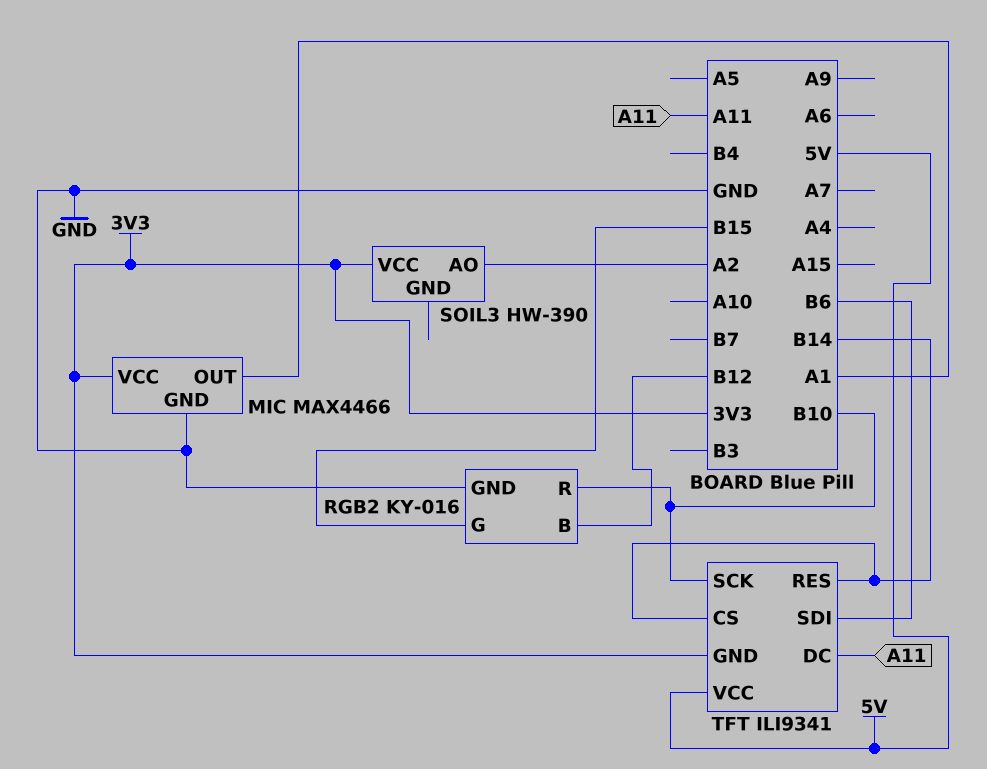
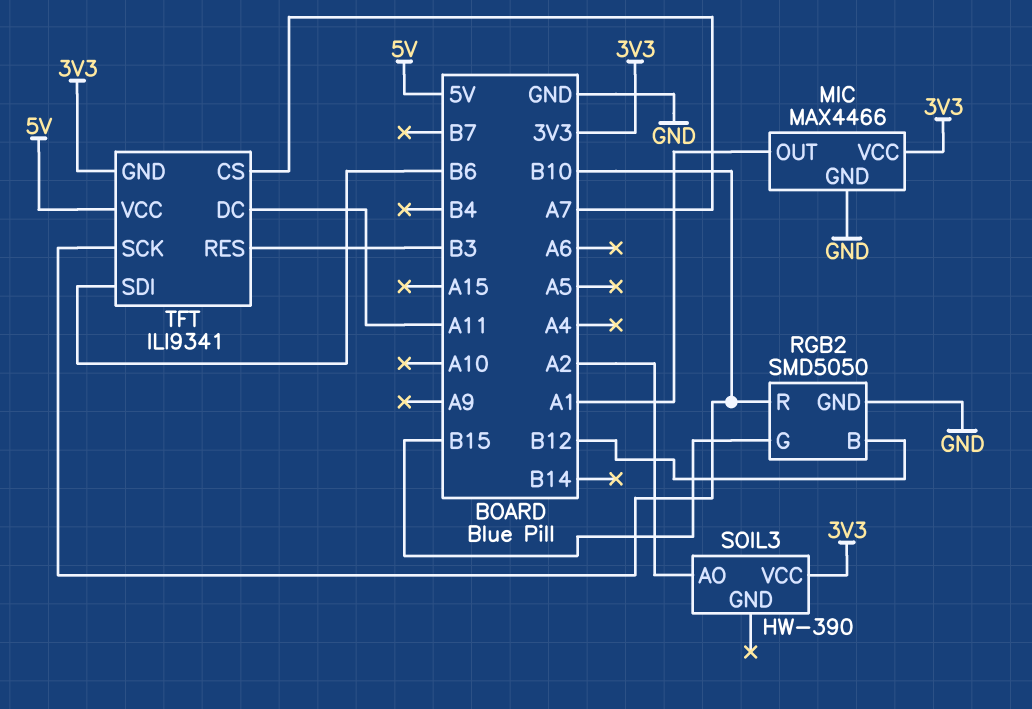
RGB2: KY-016 -> SMD5050
TFT pin CS: B14 -> A7
TFT pin RES: B14 -> B3

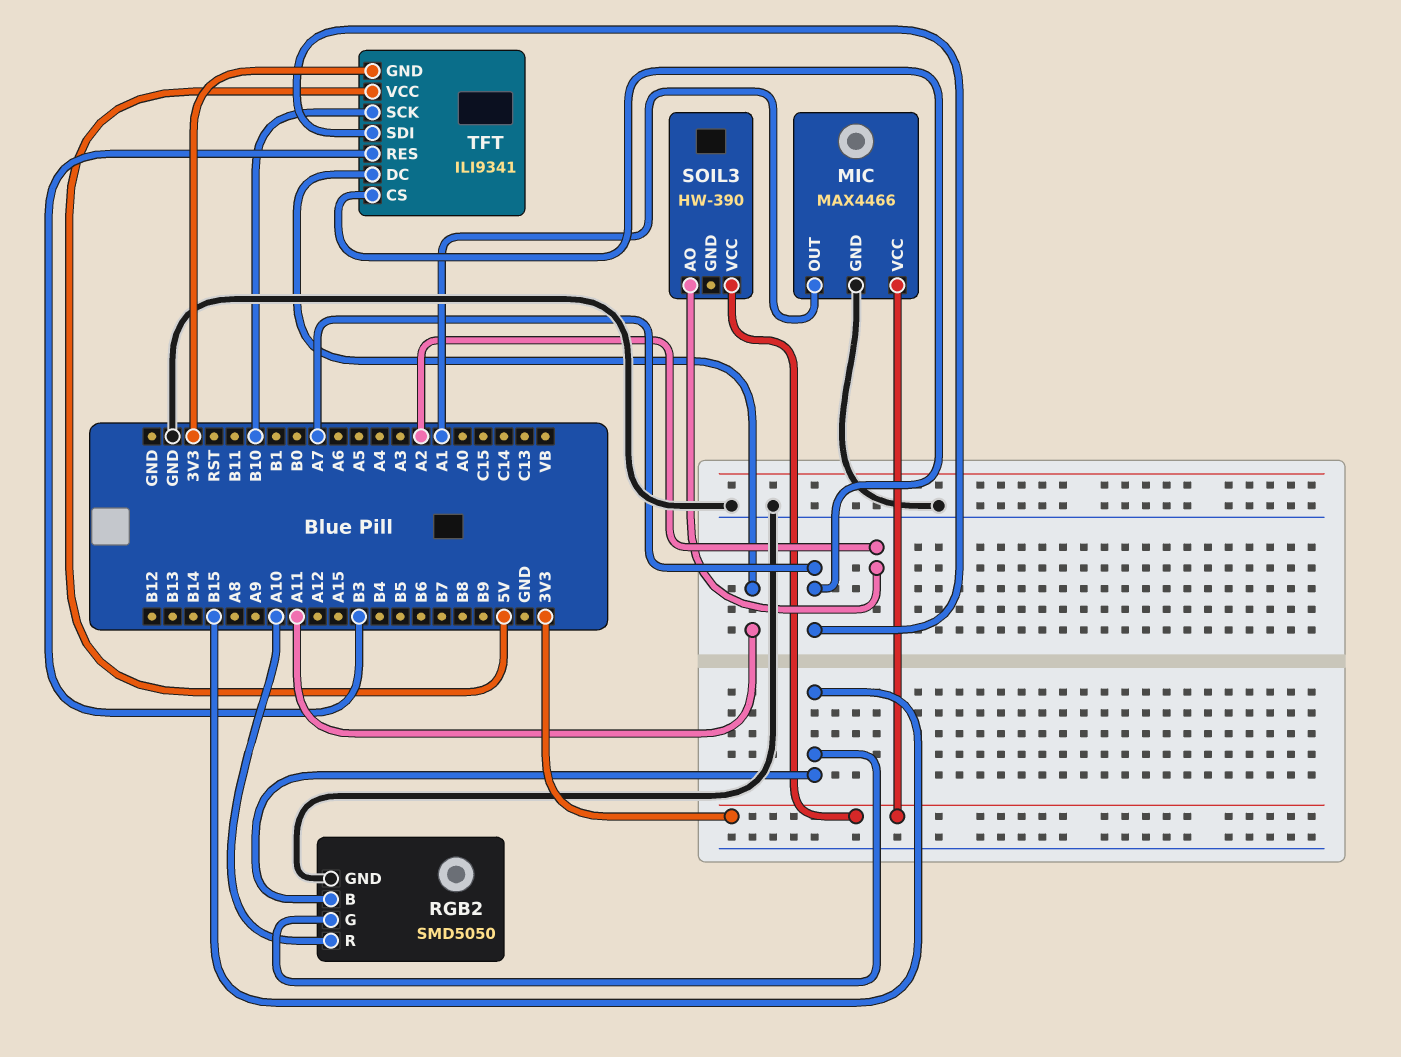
RGB2 pin B: B12 -> B15
RGB2 pin R: B10 -> A10
TFT pin SDI: B6 -> A7

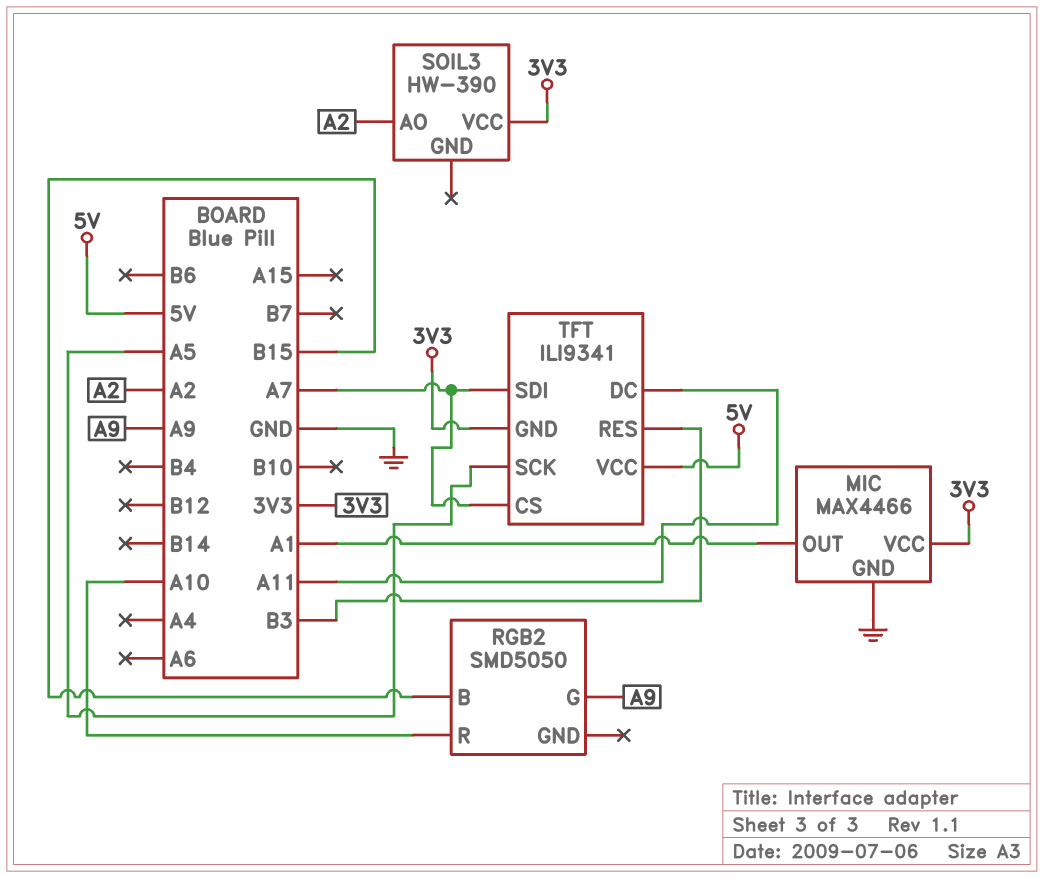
RGB2 pin G: B15 -> A9
RGB2 pin GND: GND -> none
TFT pin SCK: B10 -> A5

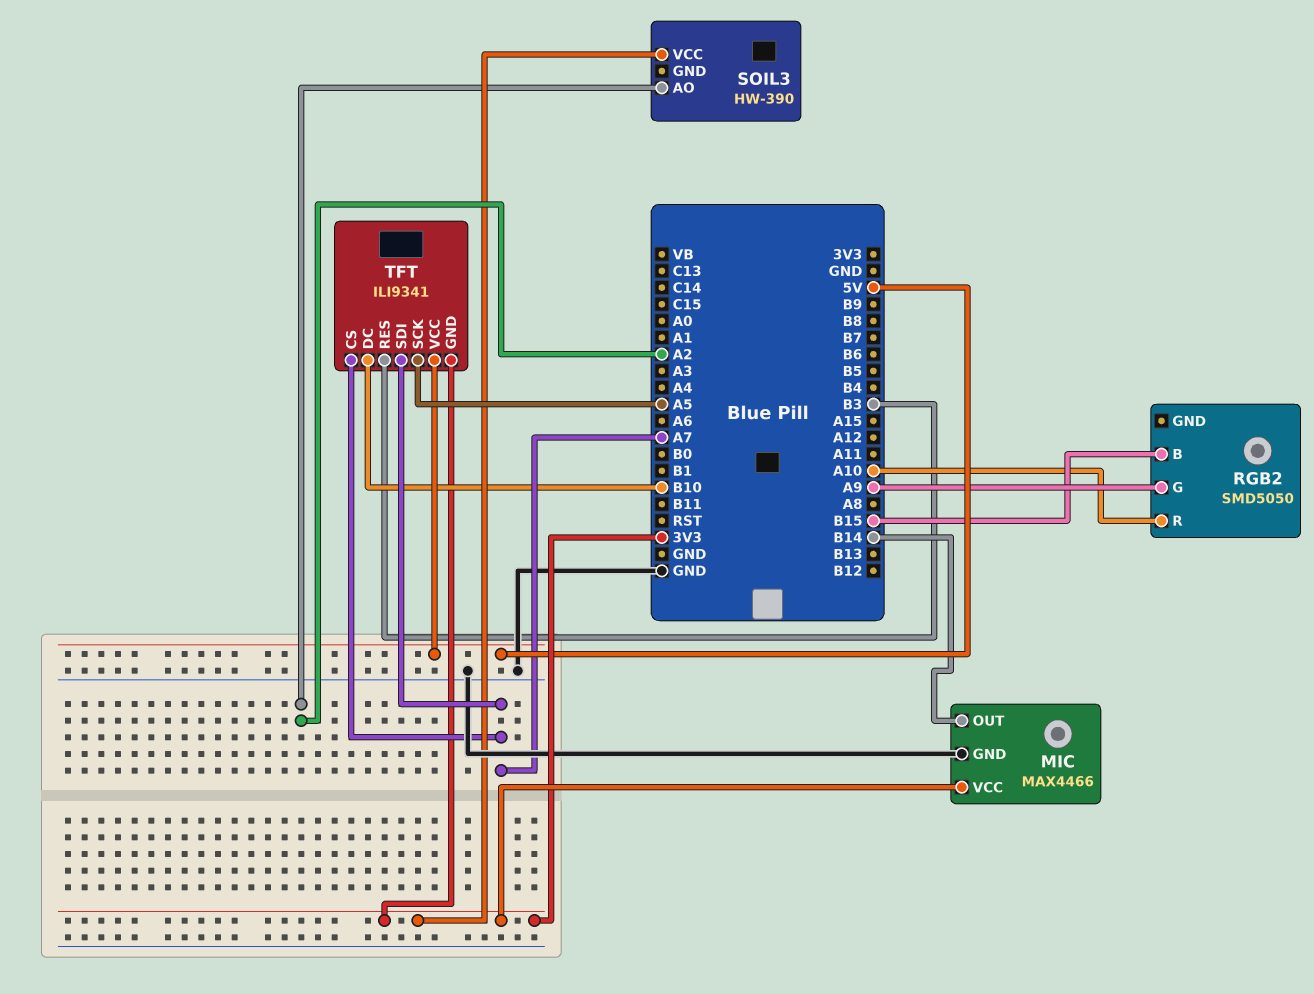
MIC pin OUT: A1 -> B14
TFT pin DC: A11 -> B10

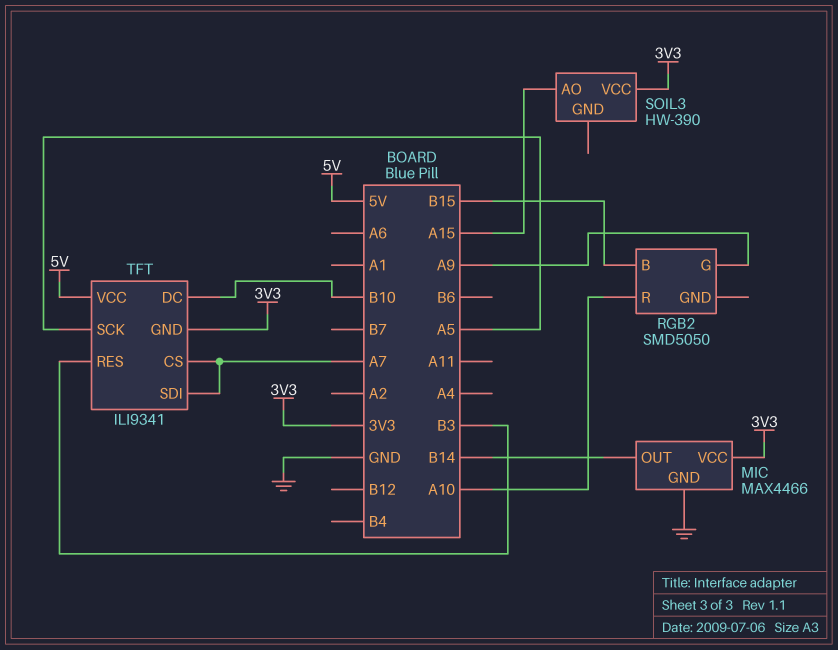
SOIL3 pin AO: A2 -> A15

